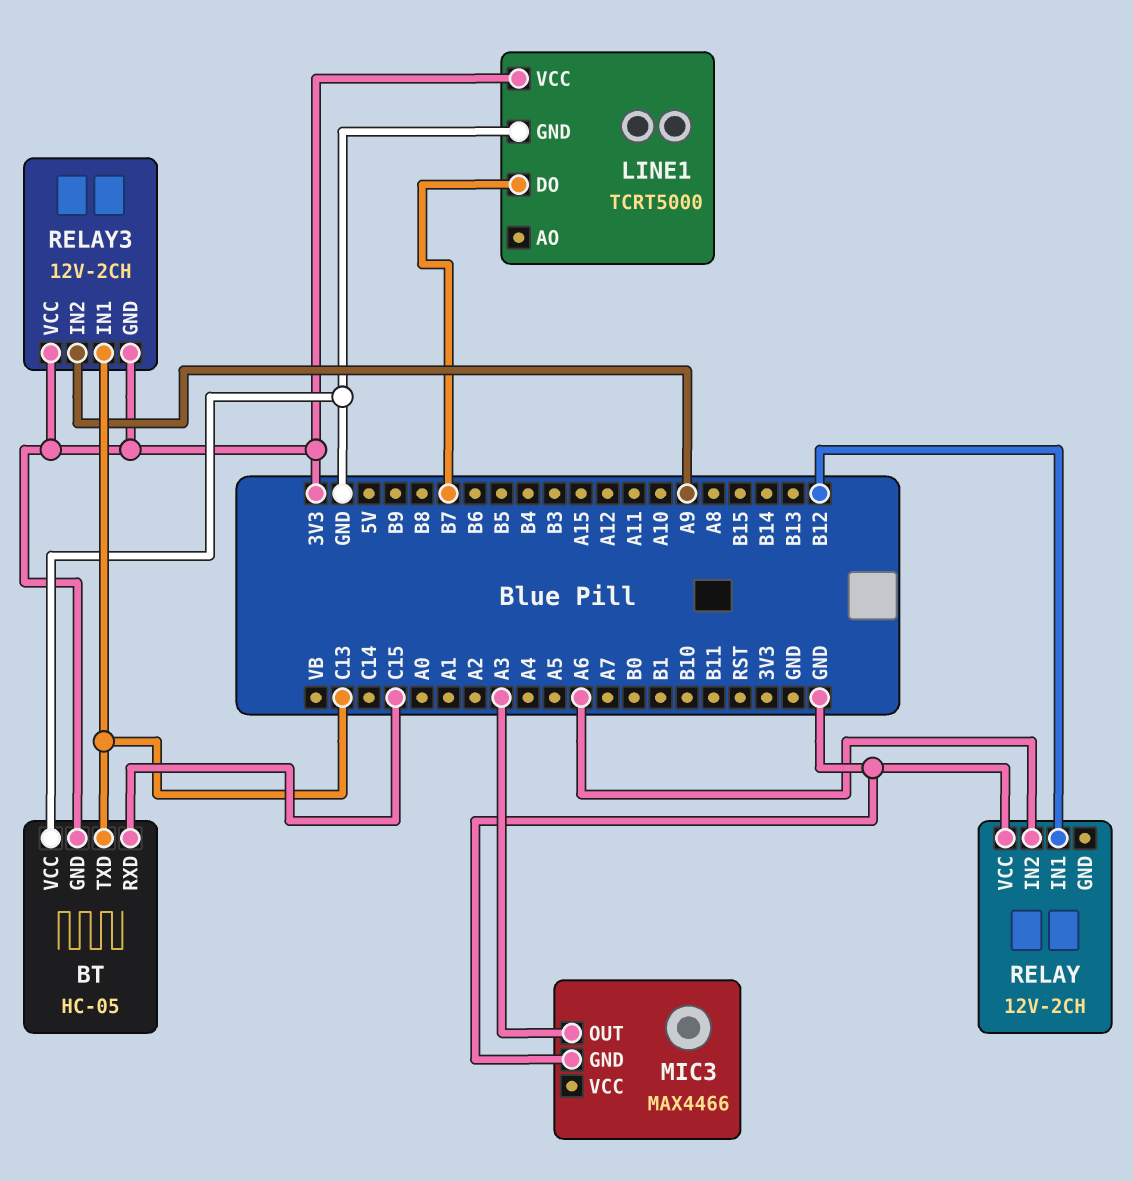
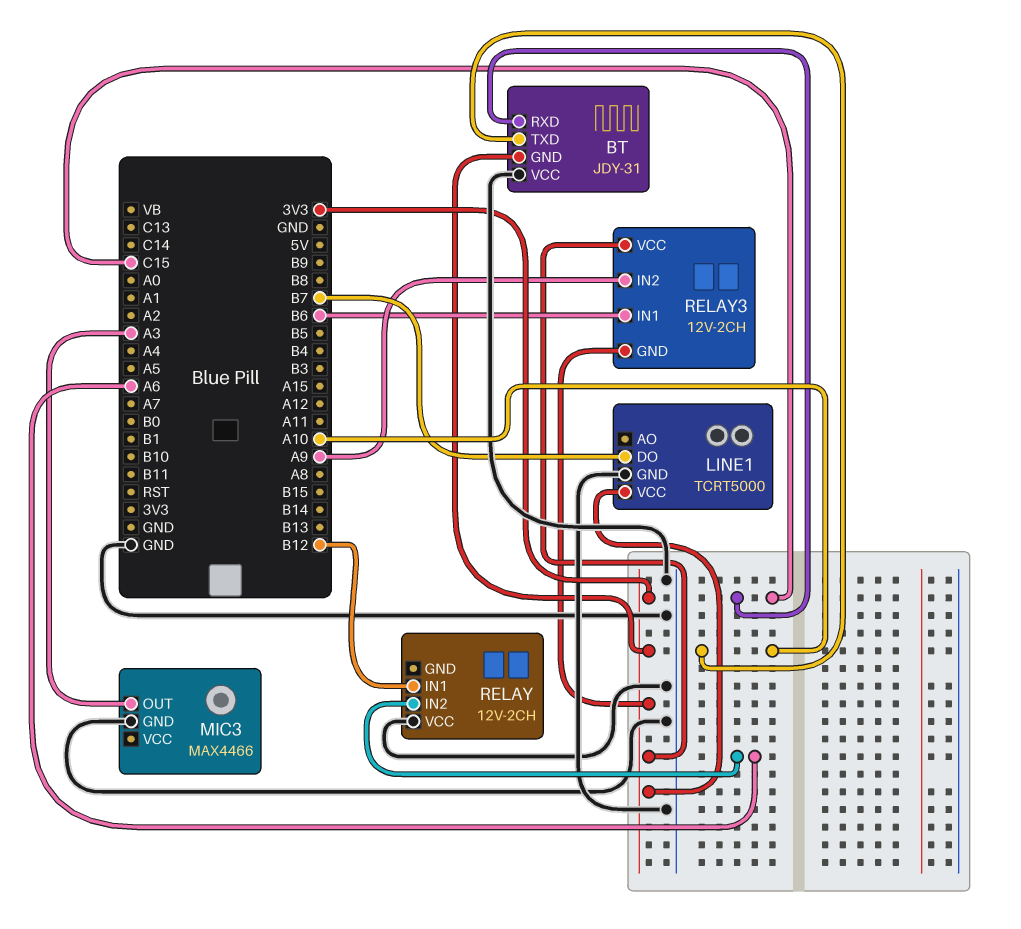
BT: HC-05 -> JDY-31
BT pin TXD: C13 -> A10
RELAY3 pin IN1: C13 -> B6

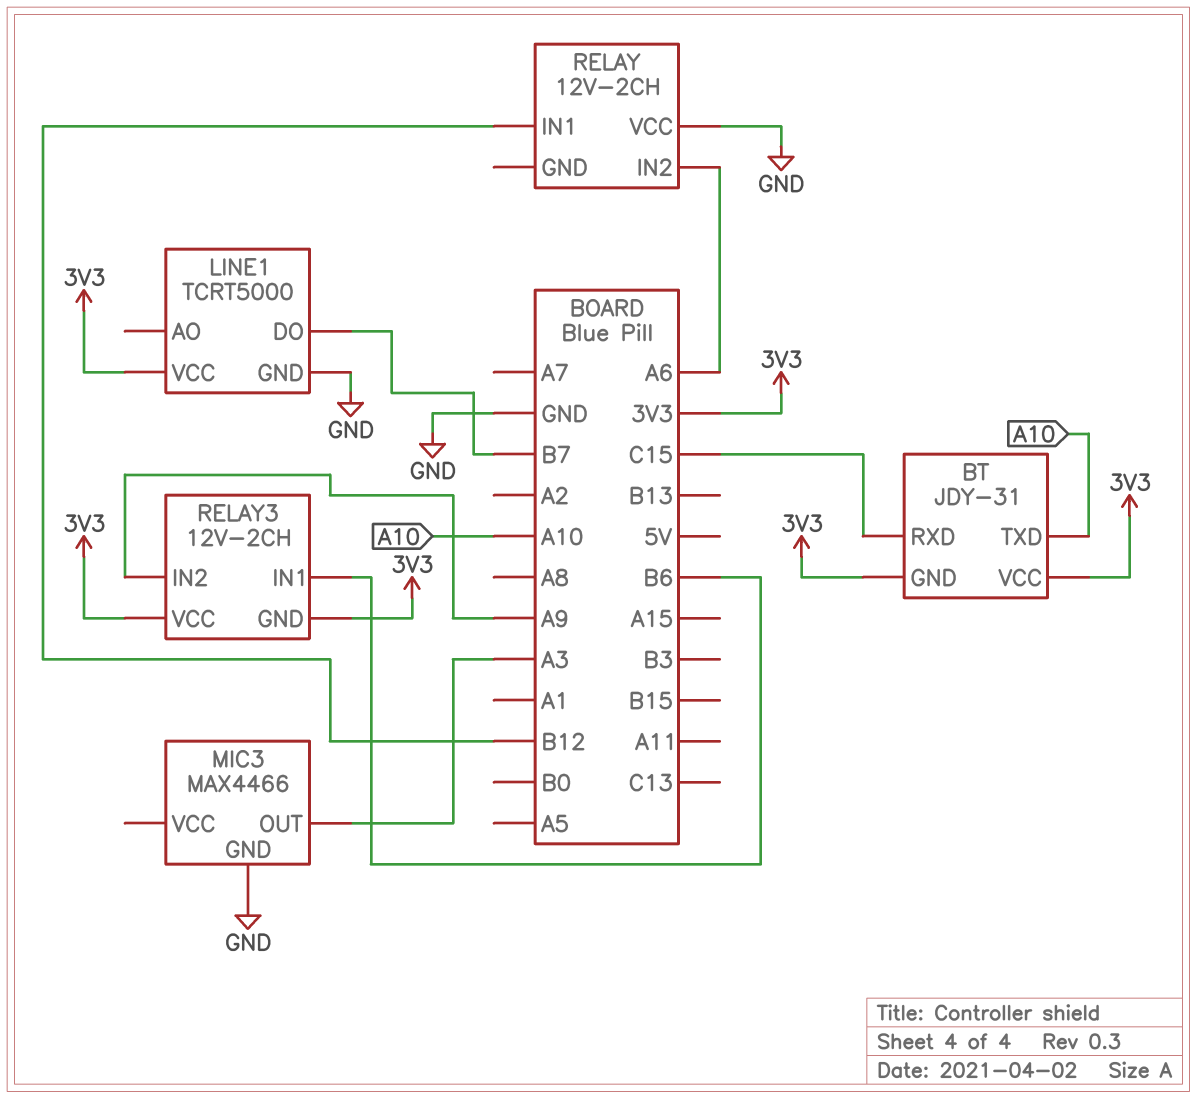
BT pin VCC: GND -> 3V3

